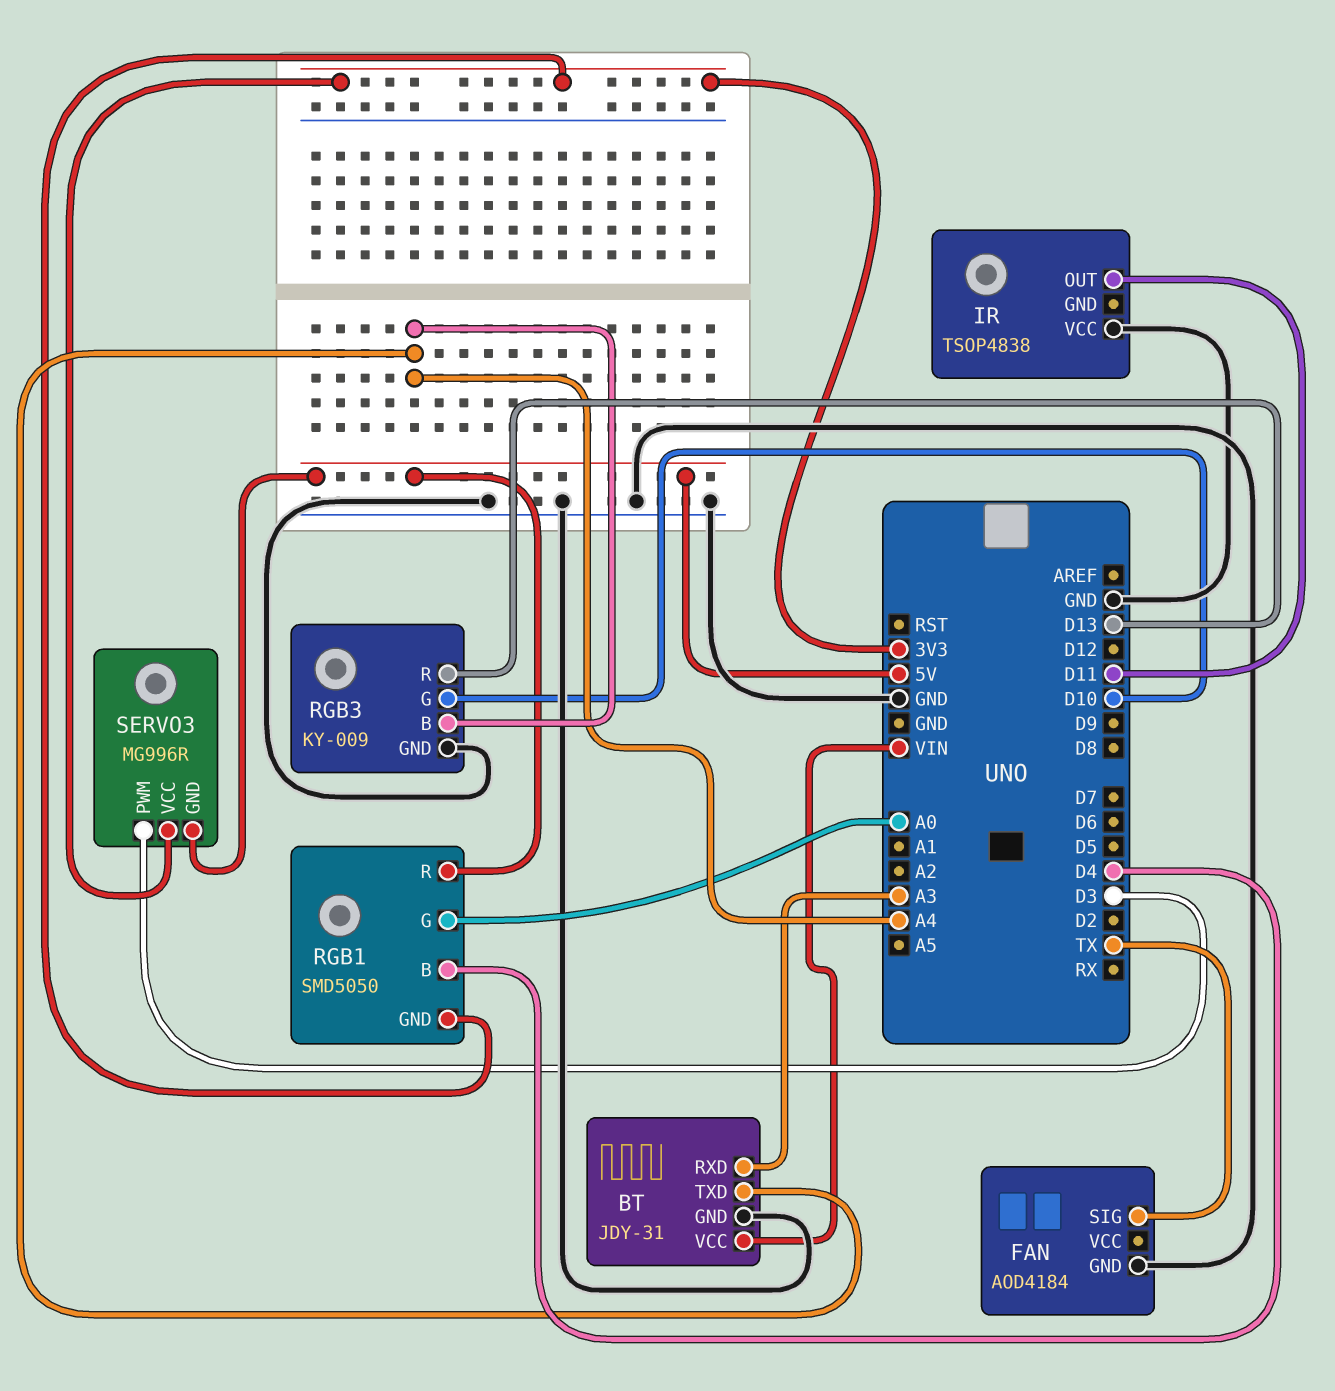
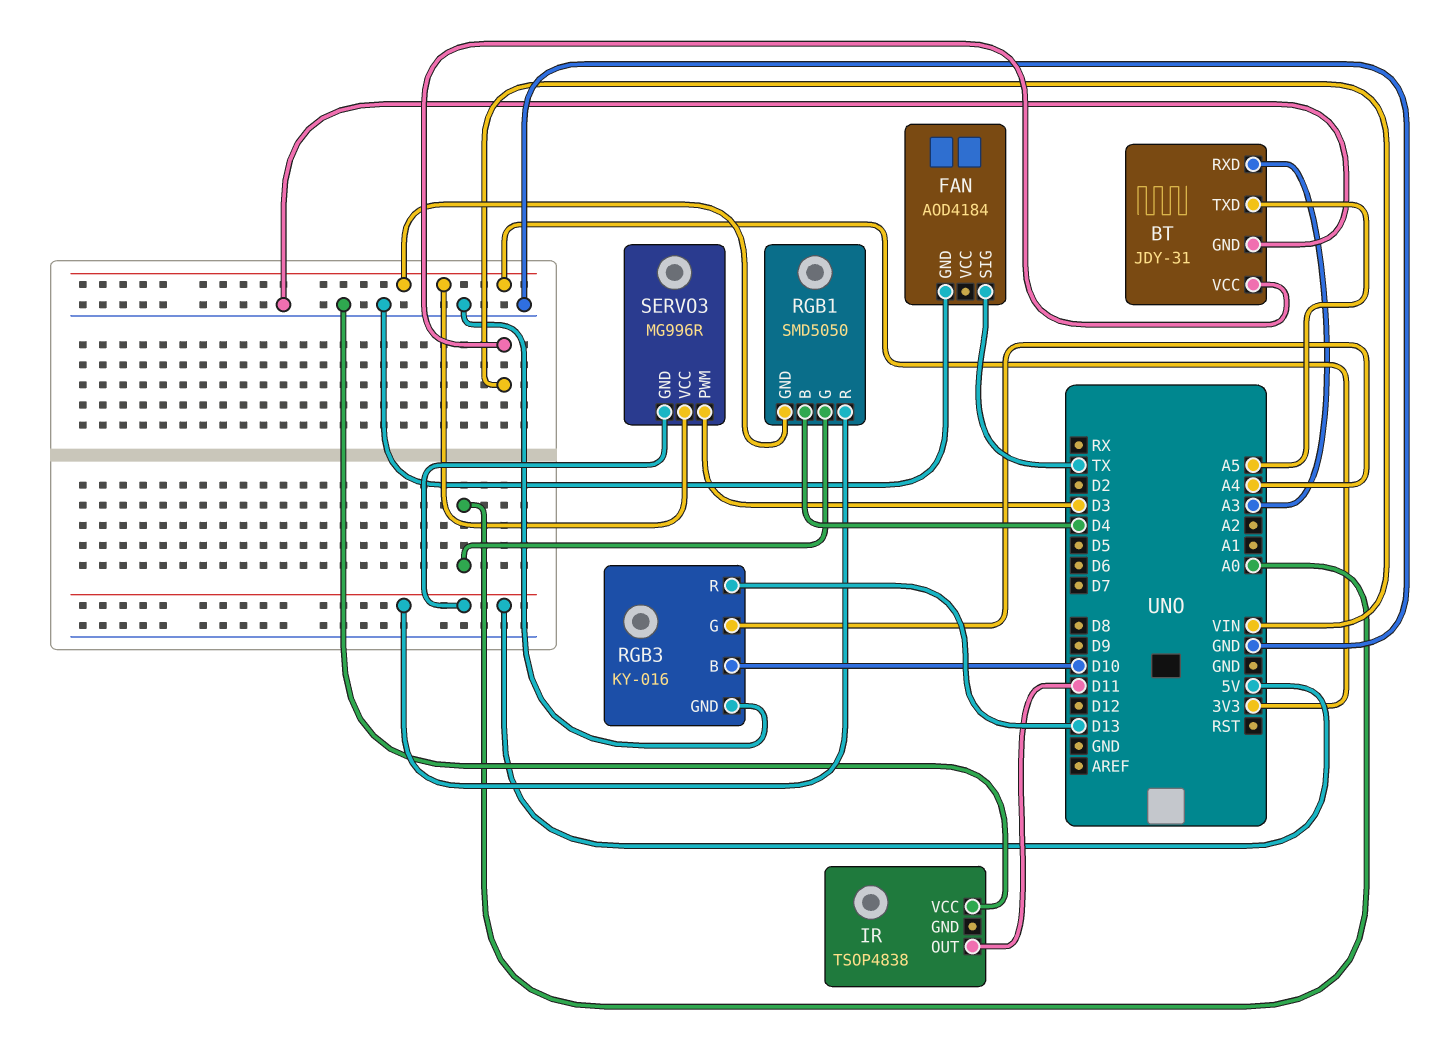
BT pin TXD: A4 -> A5
RGB3: KY-009 -> KY-016
RGB3 pin B: A4 -> D10
RGB3 pin G: D10 -> A4

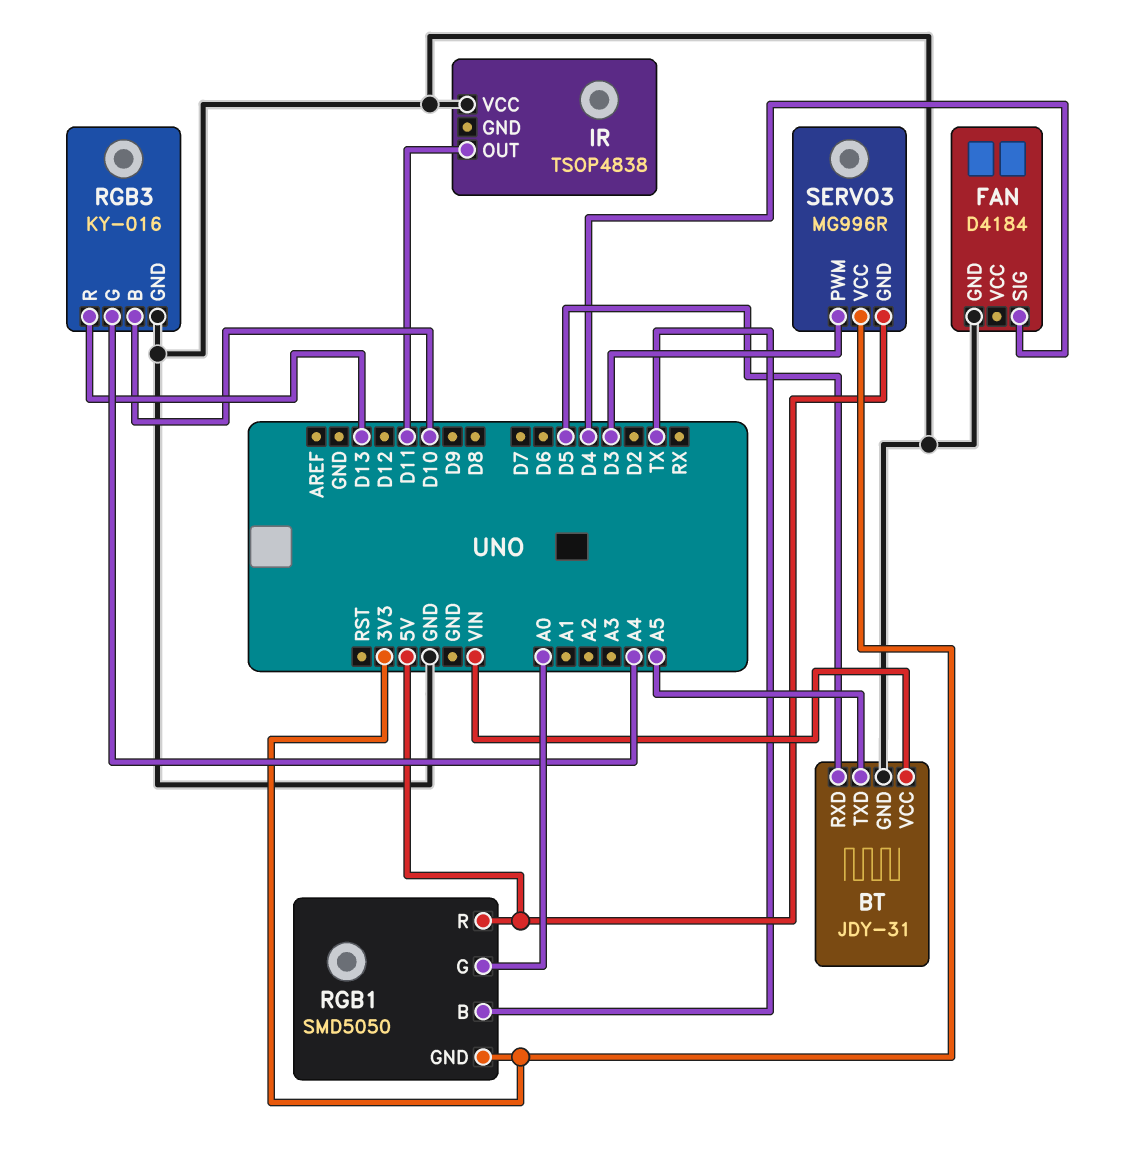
BT pin RXD: A3 -> D5
FAN: AOD4184 -> D4184
FAN pin SIG: TX -> D4
RGB1 pin B: D4 -> TX

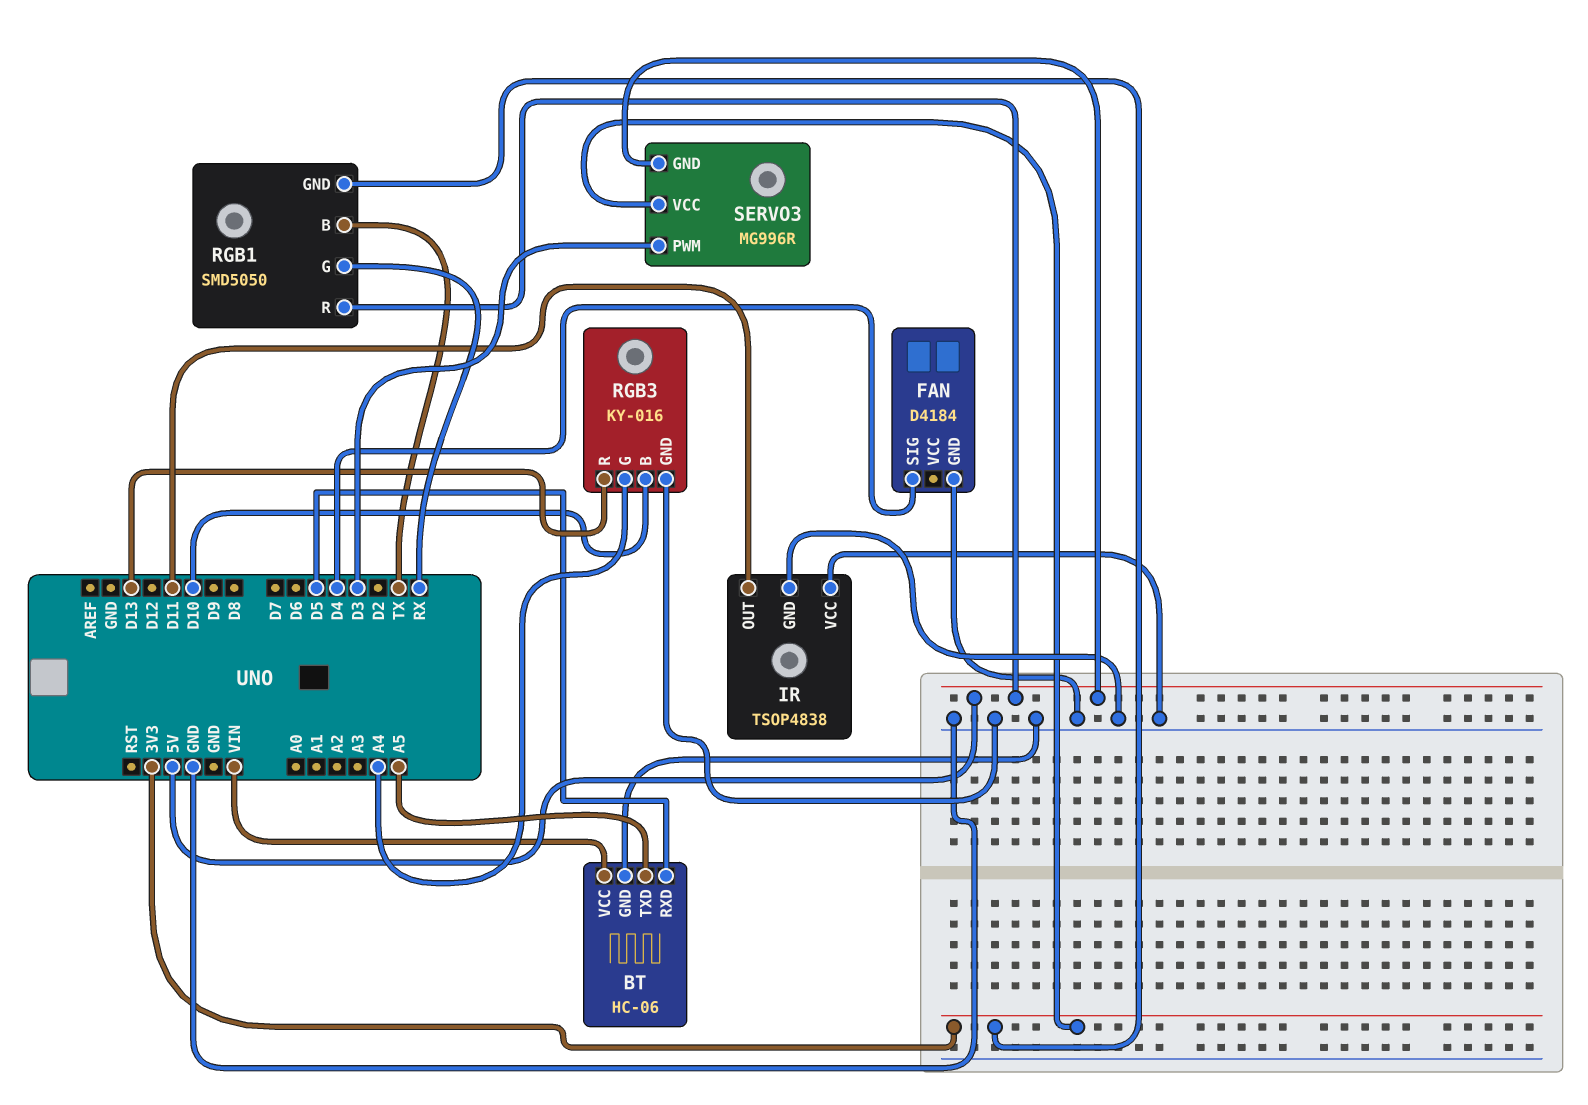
BT: JDY-31 -> HC-06
IR pin GND: none -> GND
RGB1 pin G: A0 -> RX

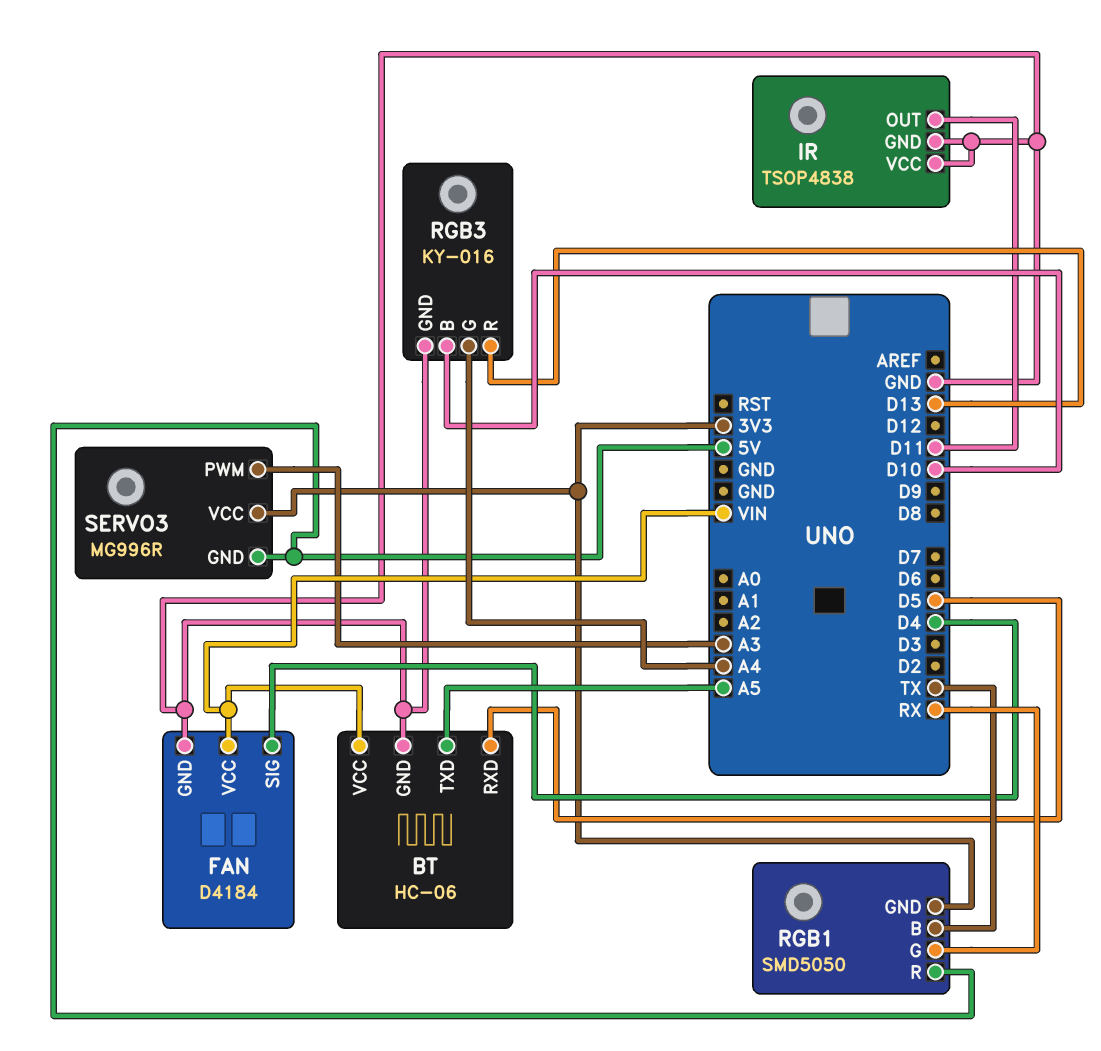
FAN pin VCC: none -> VIN
SERVO3 pin PWM: D3 -> A3

